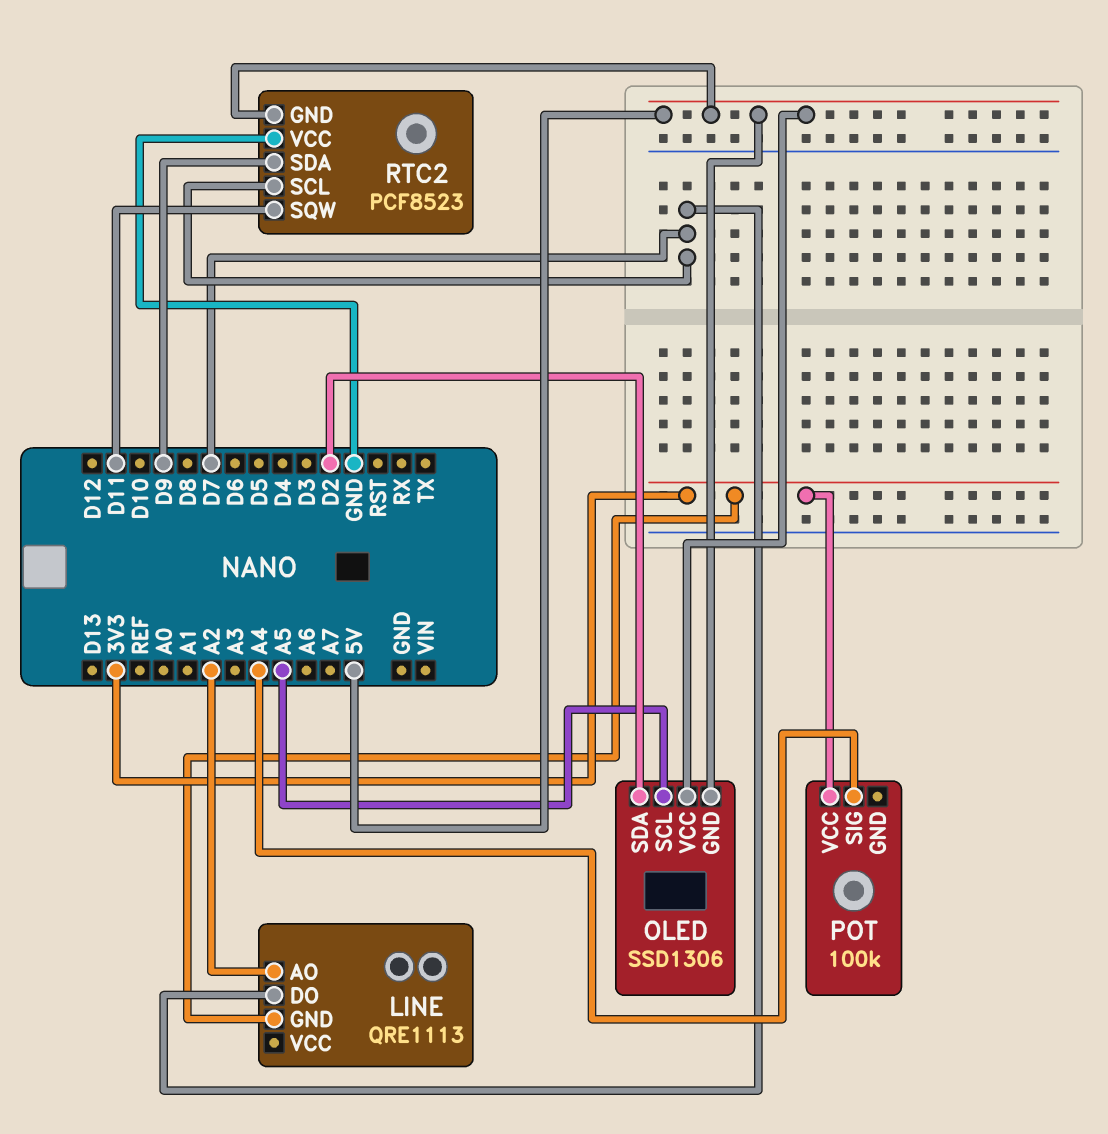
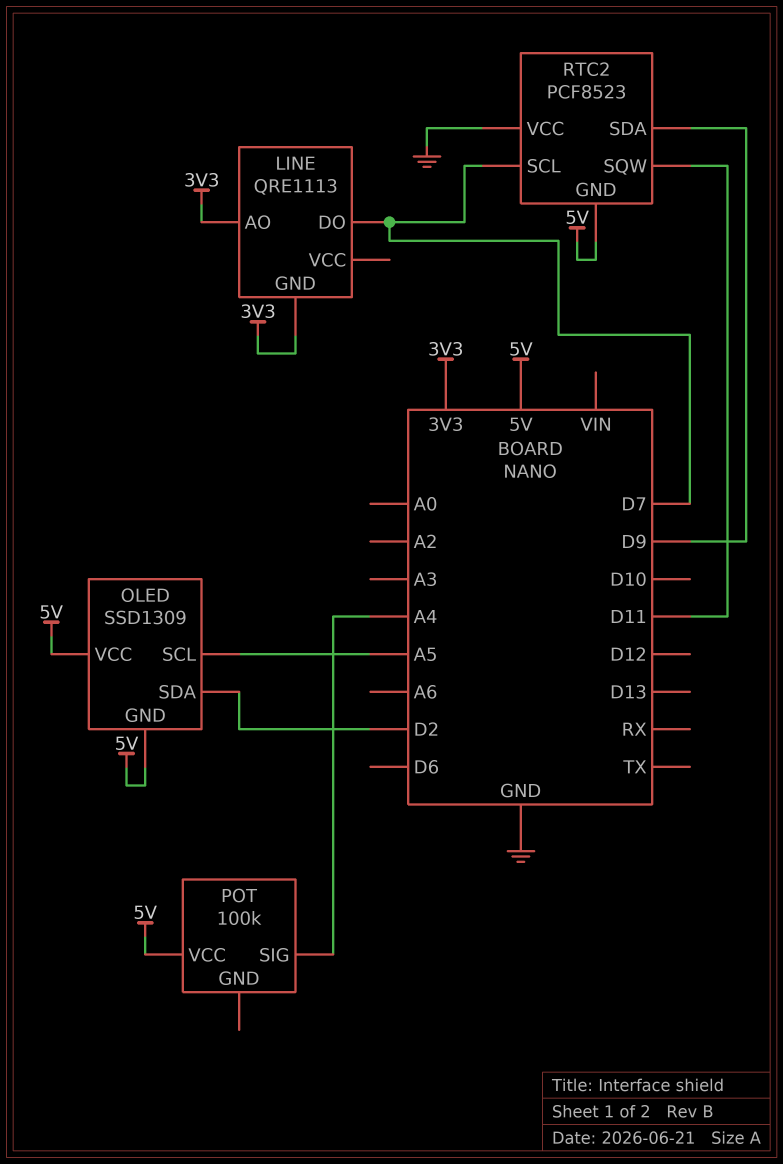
LINE pin AO: A2 -> 3V3
OLED: SSD1306 -> SSD1309
POT pin VCC: 3V3 -> 5V

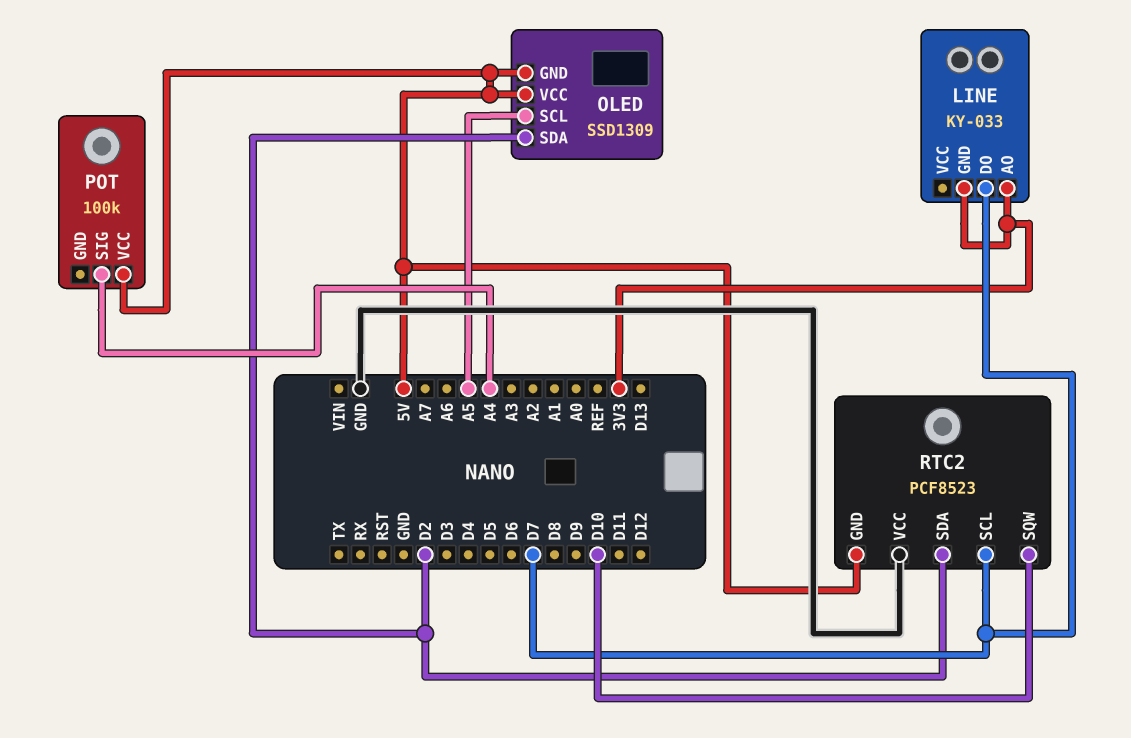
LINE: QRE1113 -> KY-033
RTC2 pin SDA: D9 -> D2
RTC2 pin SQW: D11 -> D10

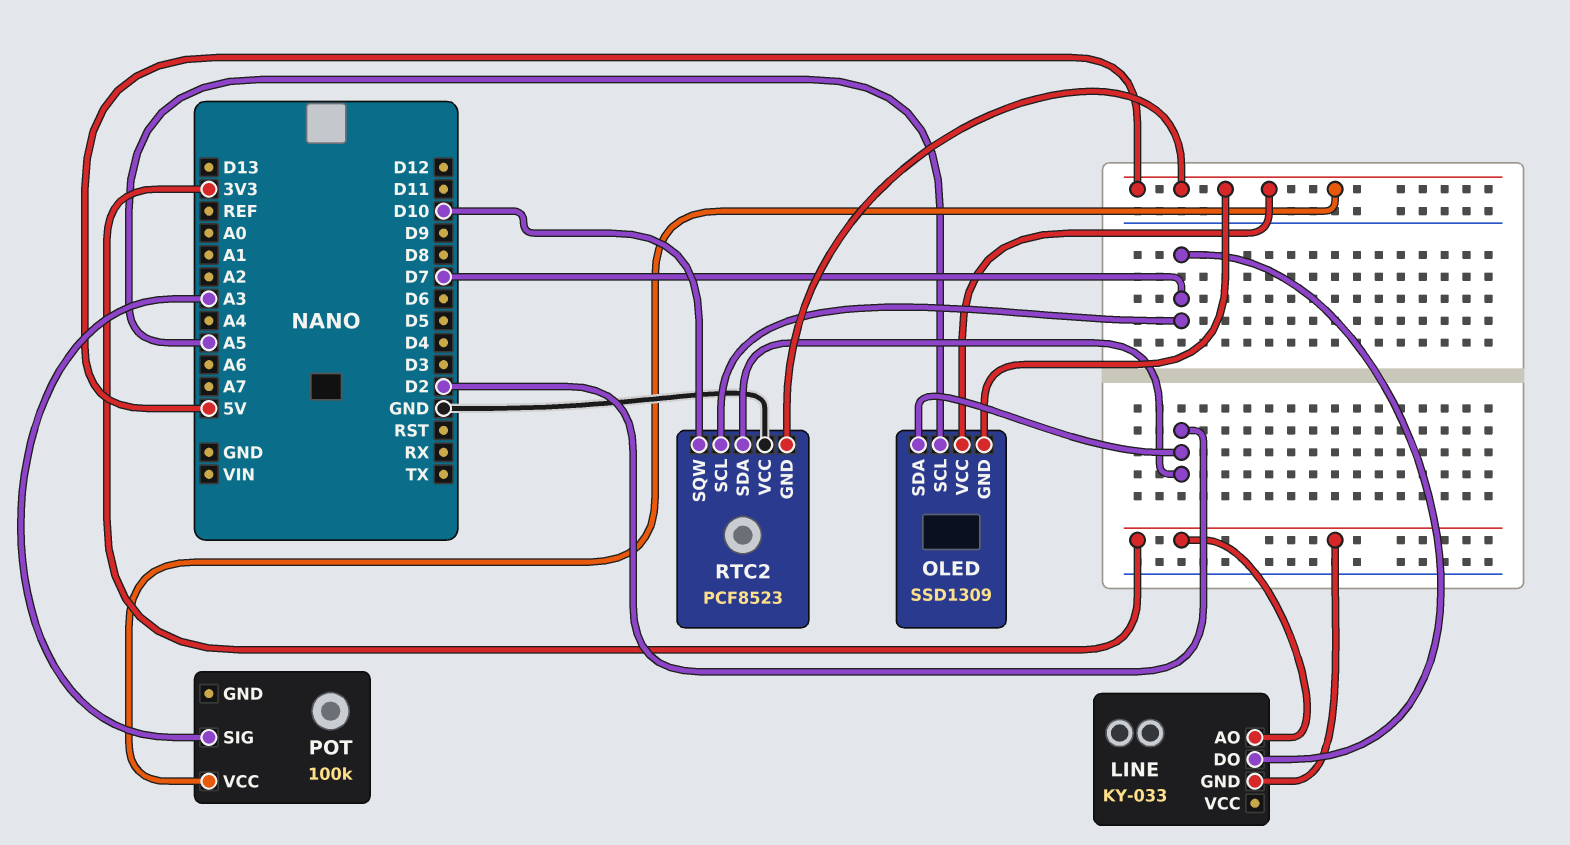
POT pin SIG: A4 -> A3

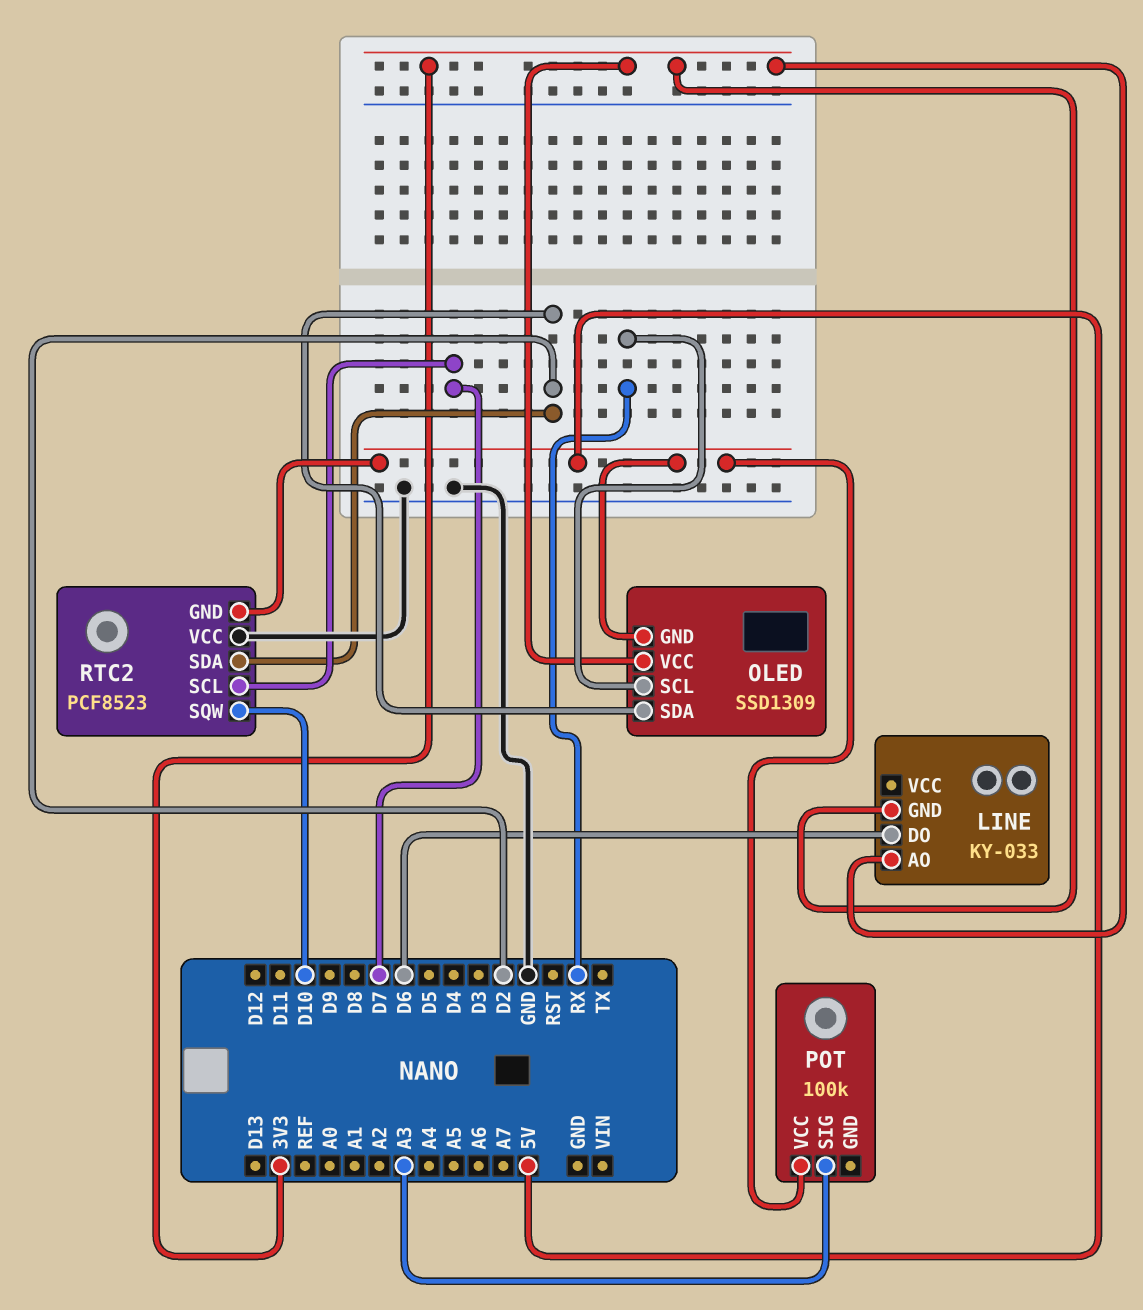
LINE pin DO: D7 -> D6
OLED pin SCL: A5 -> RX
OLED pin VCC: 5V -> 3V3

